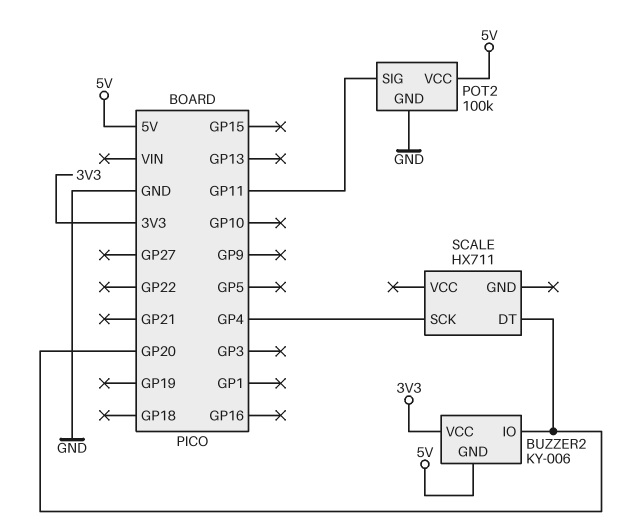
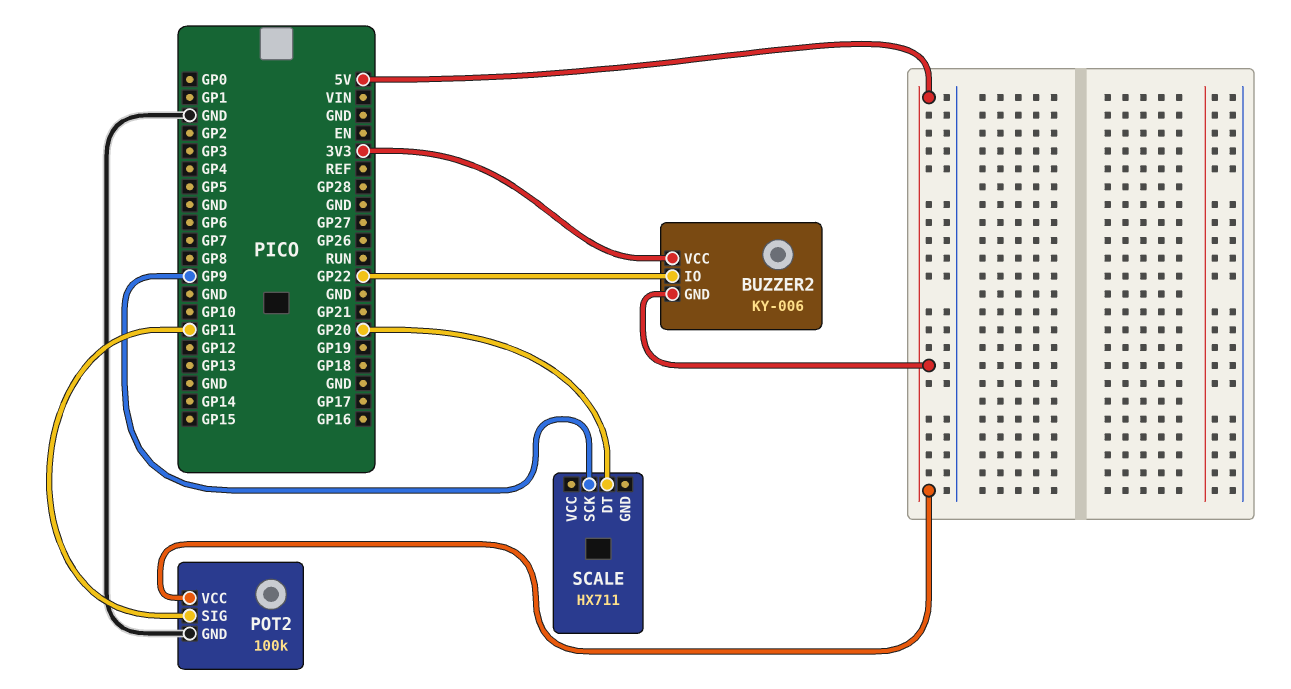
BUZZER2 pin IO: GP20 -> GP22
SCALE pin SCK: GP4 -> GP9

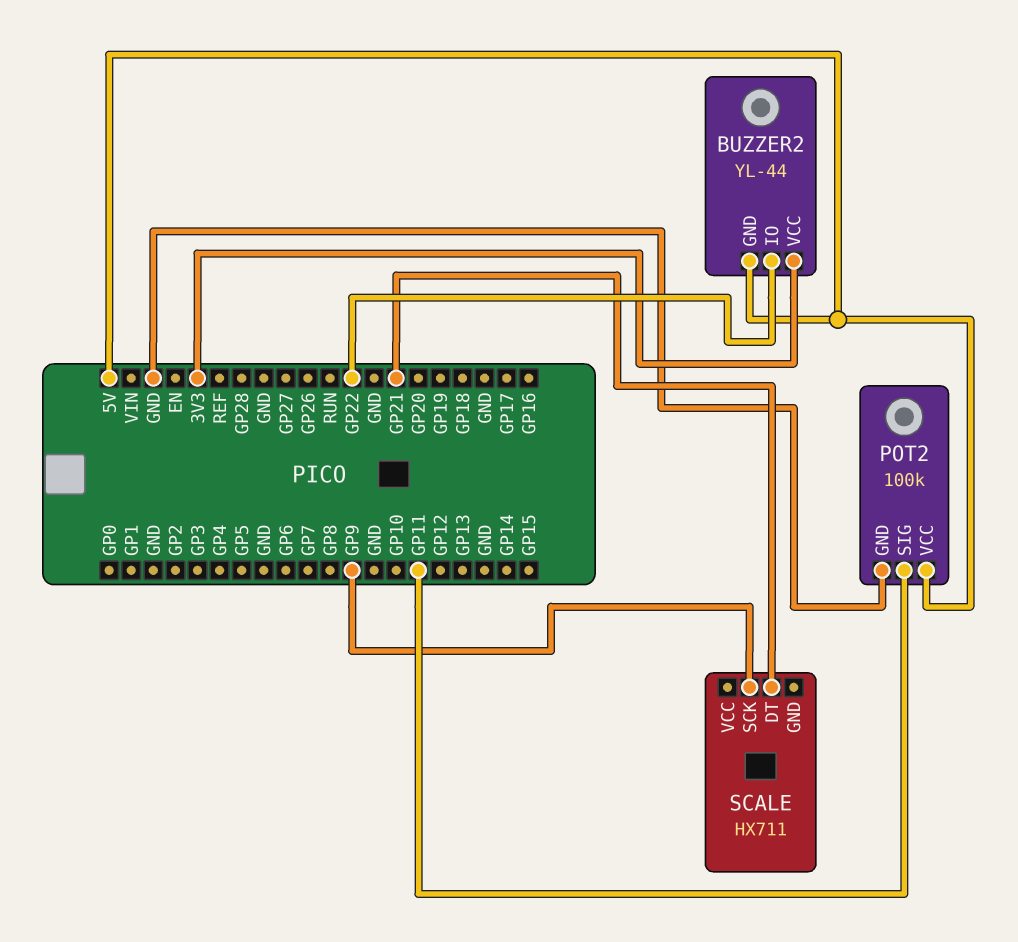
BUZZER2: KY-006 -> YL-44
SCALE pin DT: GP20 -> GP21

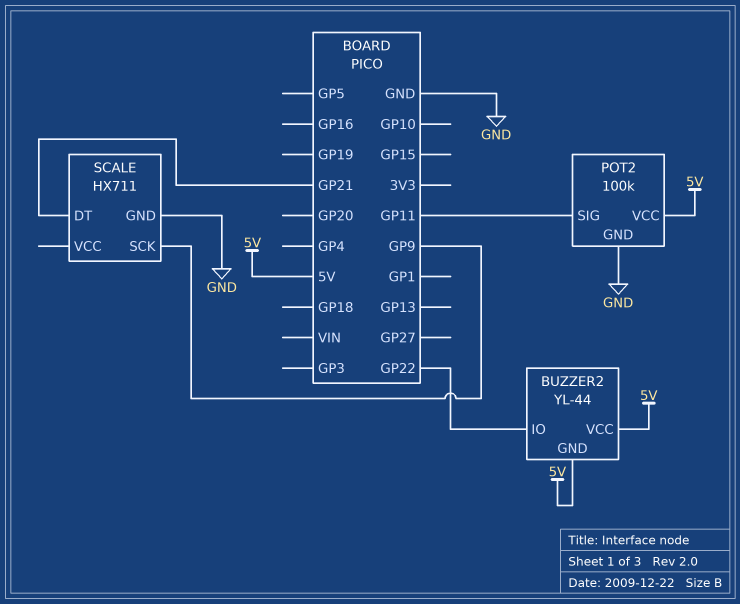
BUZZER2 pin VCC: 3V3 -> 5V
SCALE pin GND: none -> GND

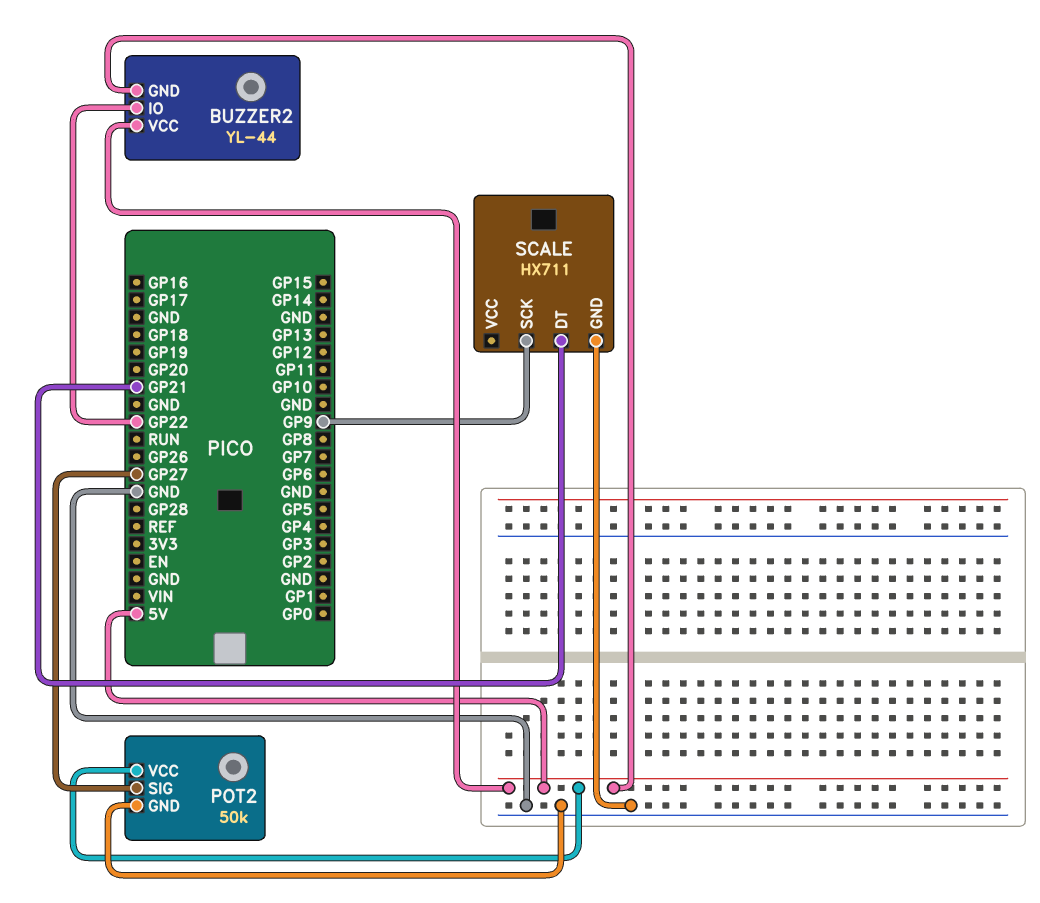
POT2: 100k -> 50k
POT2 pin SIG: GP11 -> GP27

